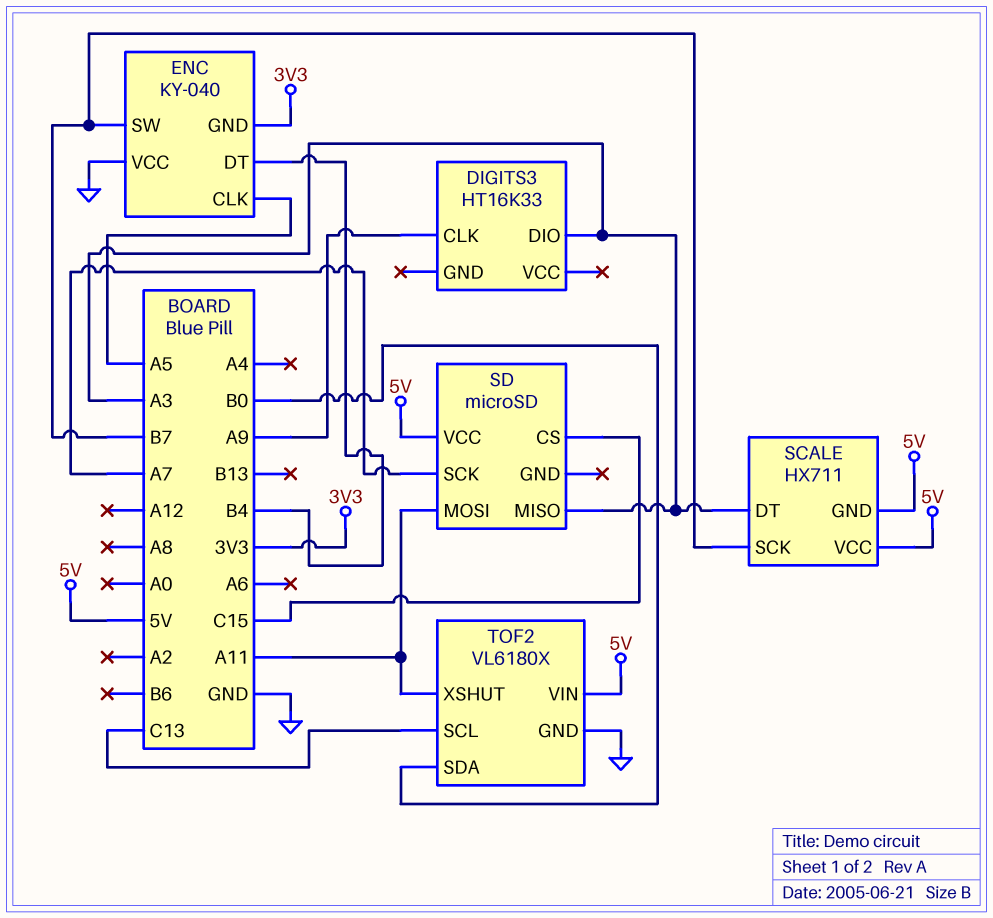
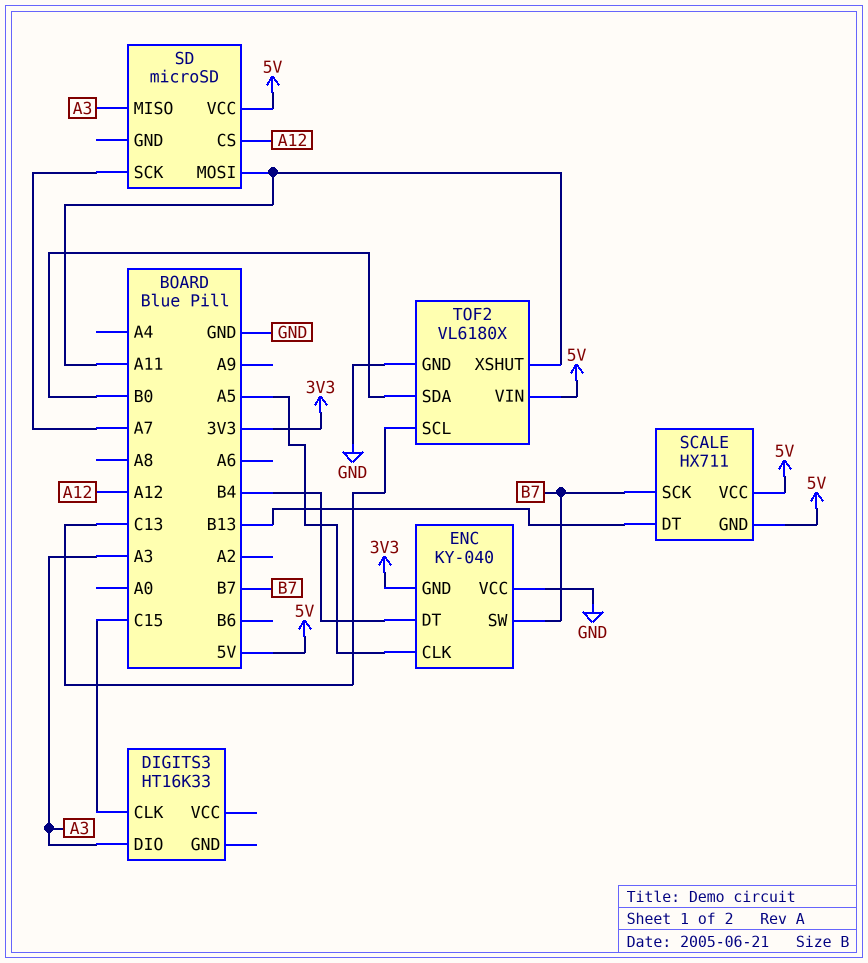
DIGITS3 pin CLK: A9 -> C15
SCALE pin DT: A3 -> B13
SD pin CS: C15 -> A12

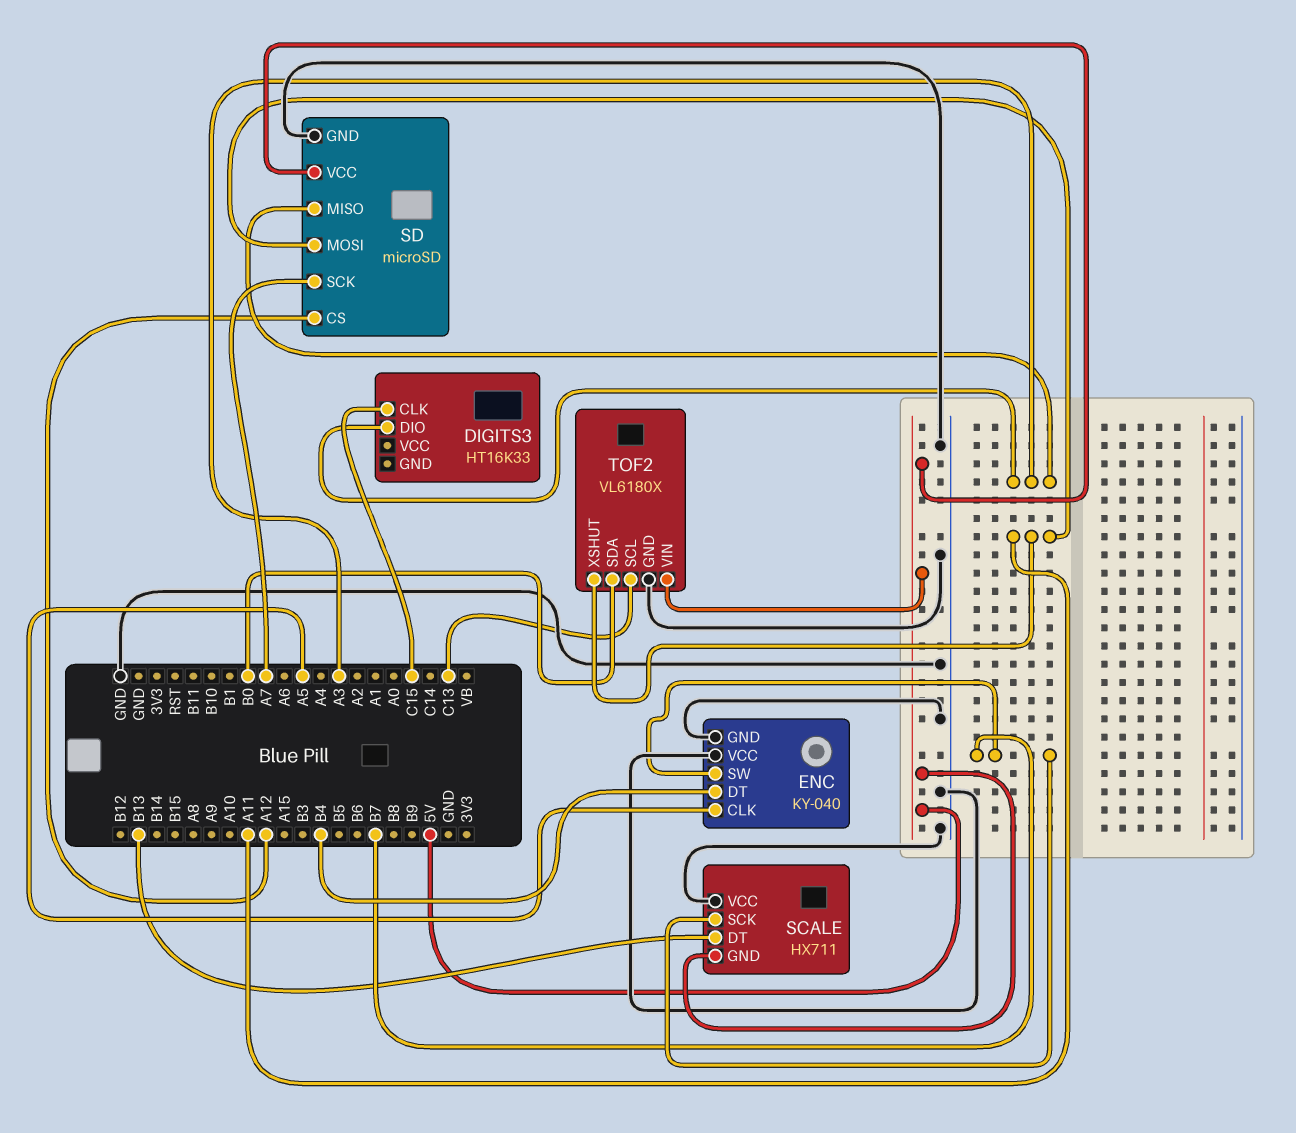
ENC pin GND: 3V3 -> GND
SCALE pin VCC: 5V -> GND
SD pin GND: none -> GND

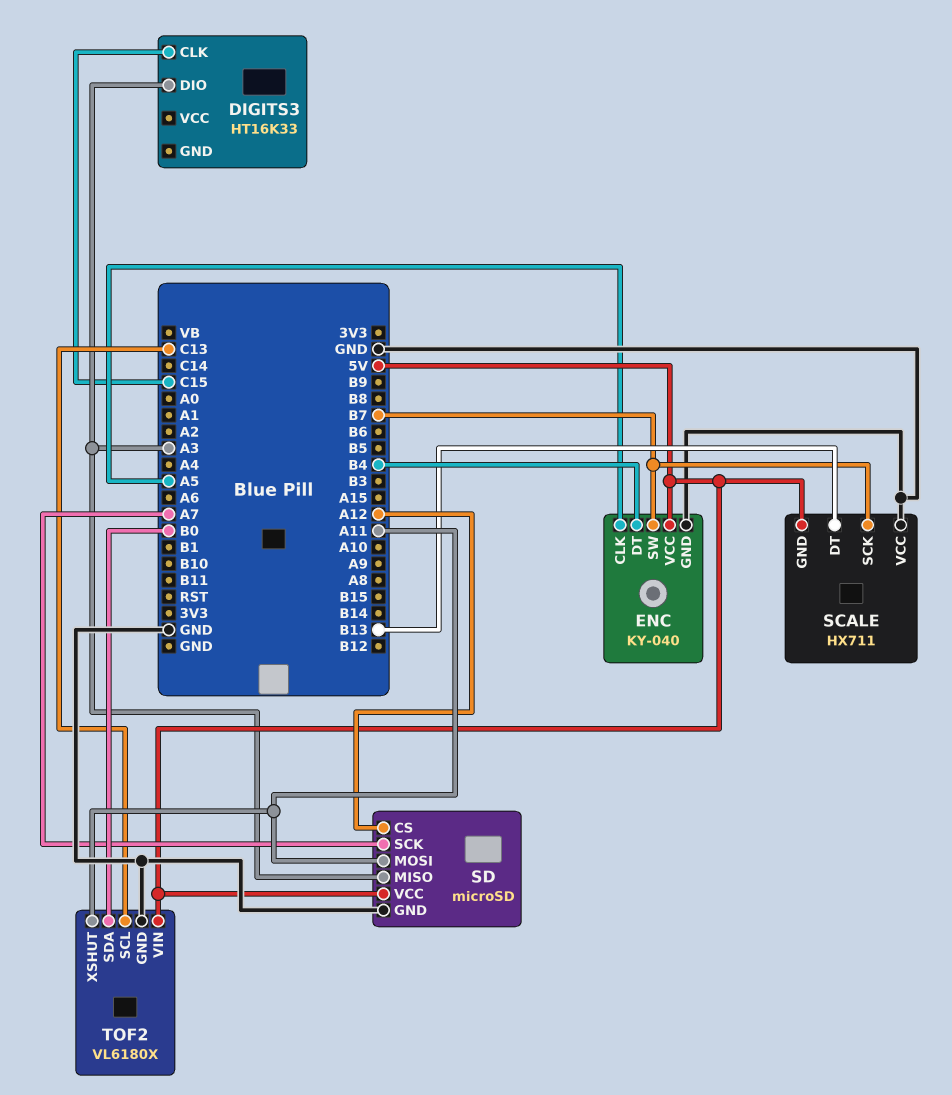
ENC pin VCC: GND -> 5V

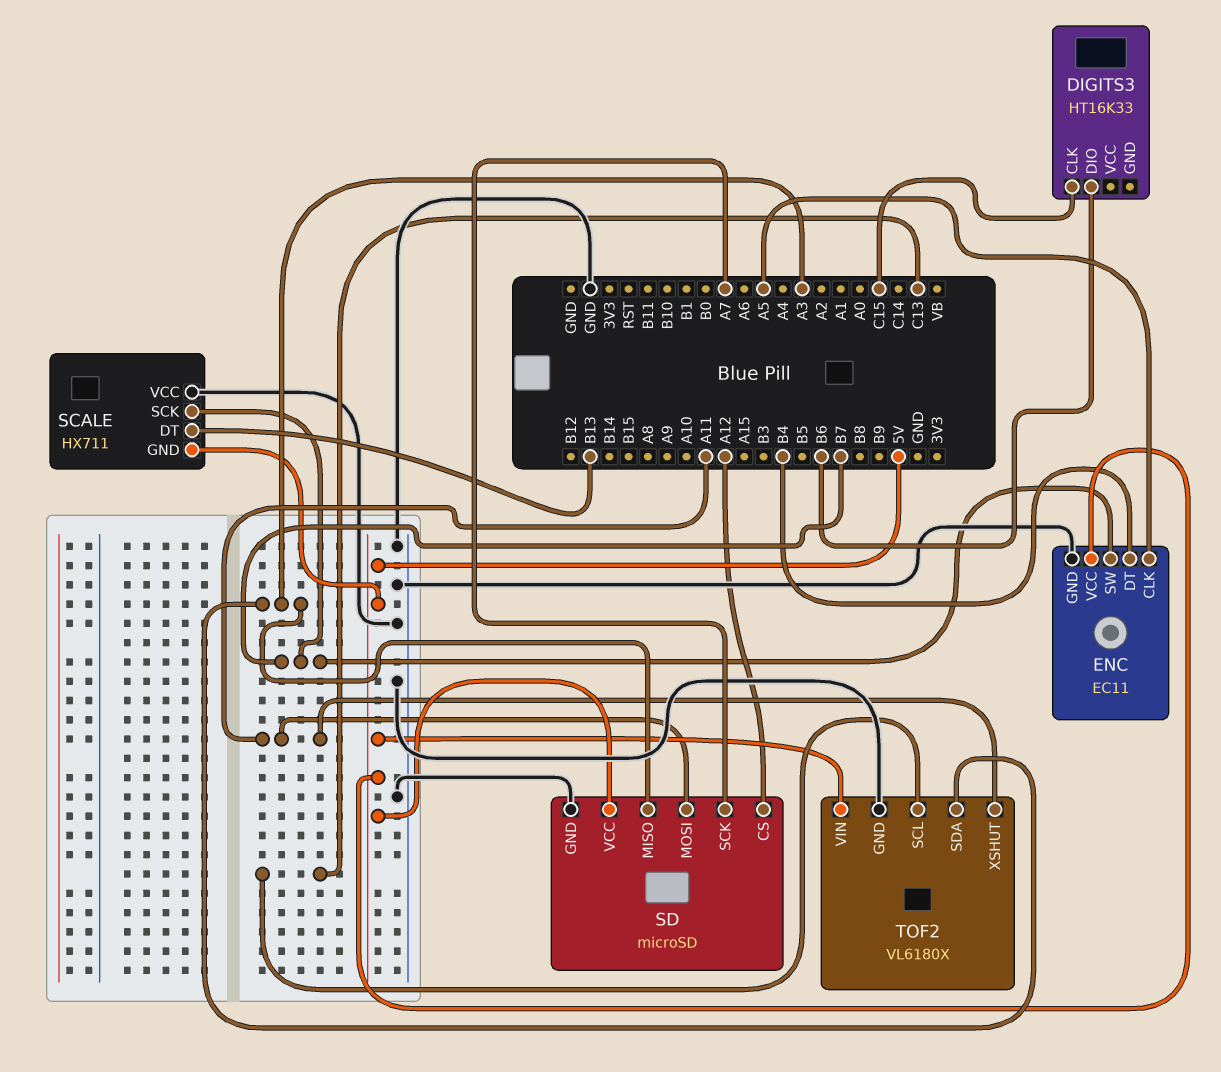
DIGITS3 pin DIO: A3 -> B6
ENC: KY-040 -> EC11
TOF2 pin SDA: B0 -> A3

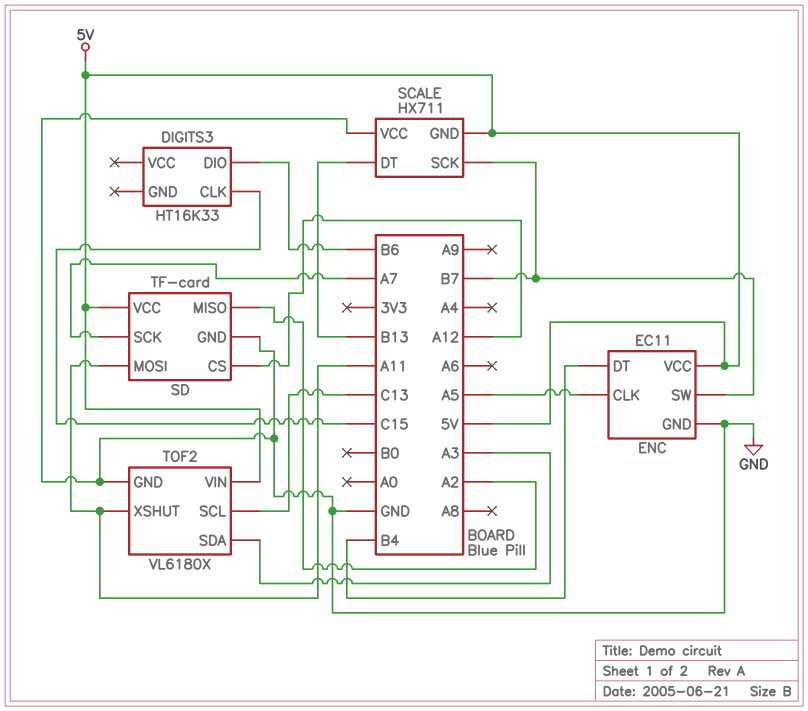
SD: microSD -> TF-card
SD pin MISO: A3 -> A2

